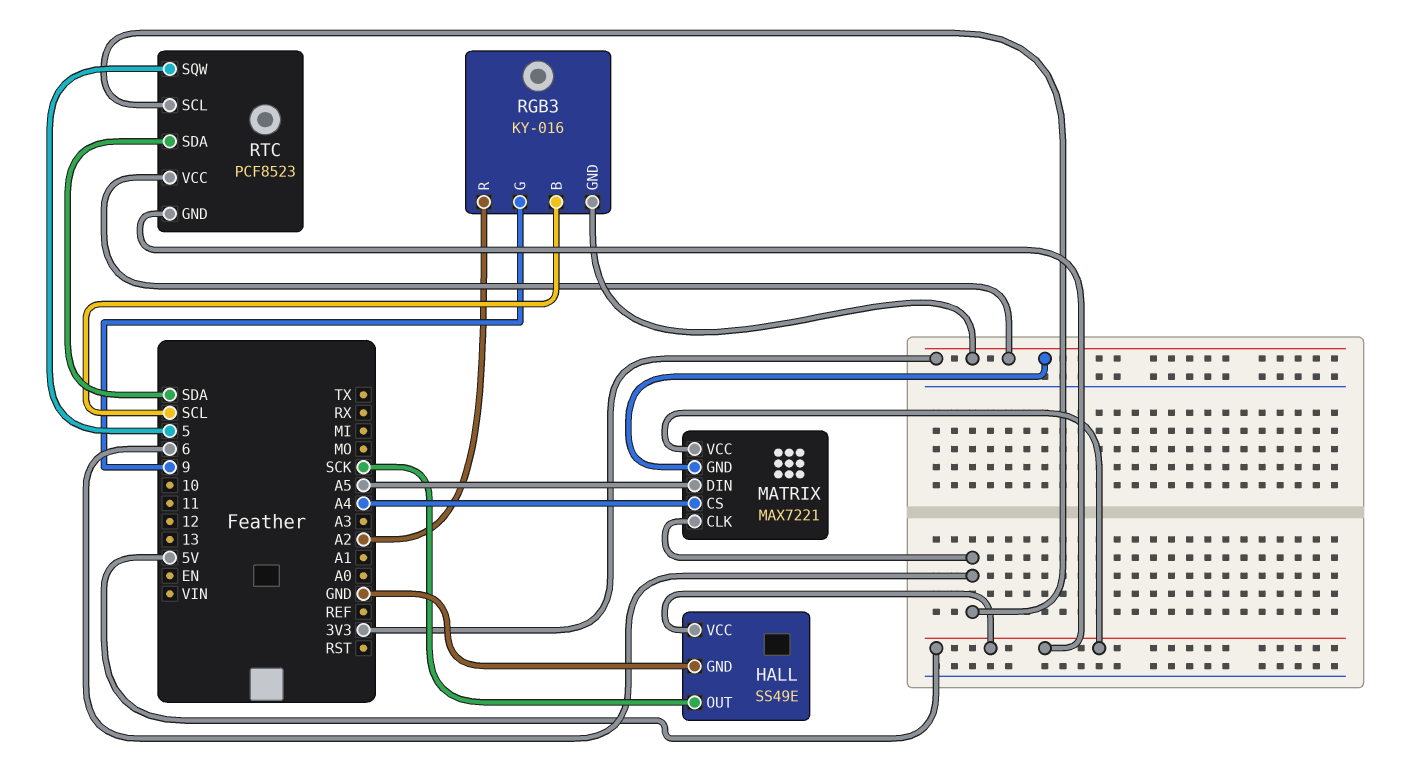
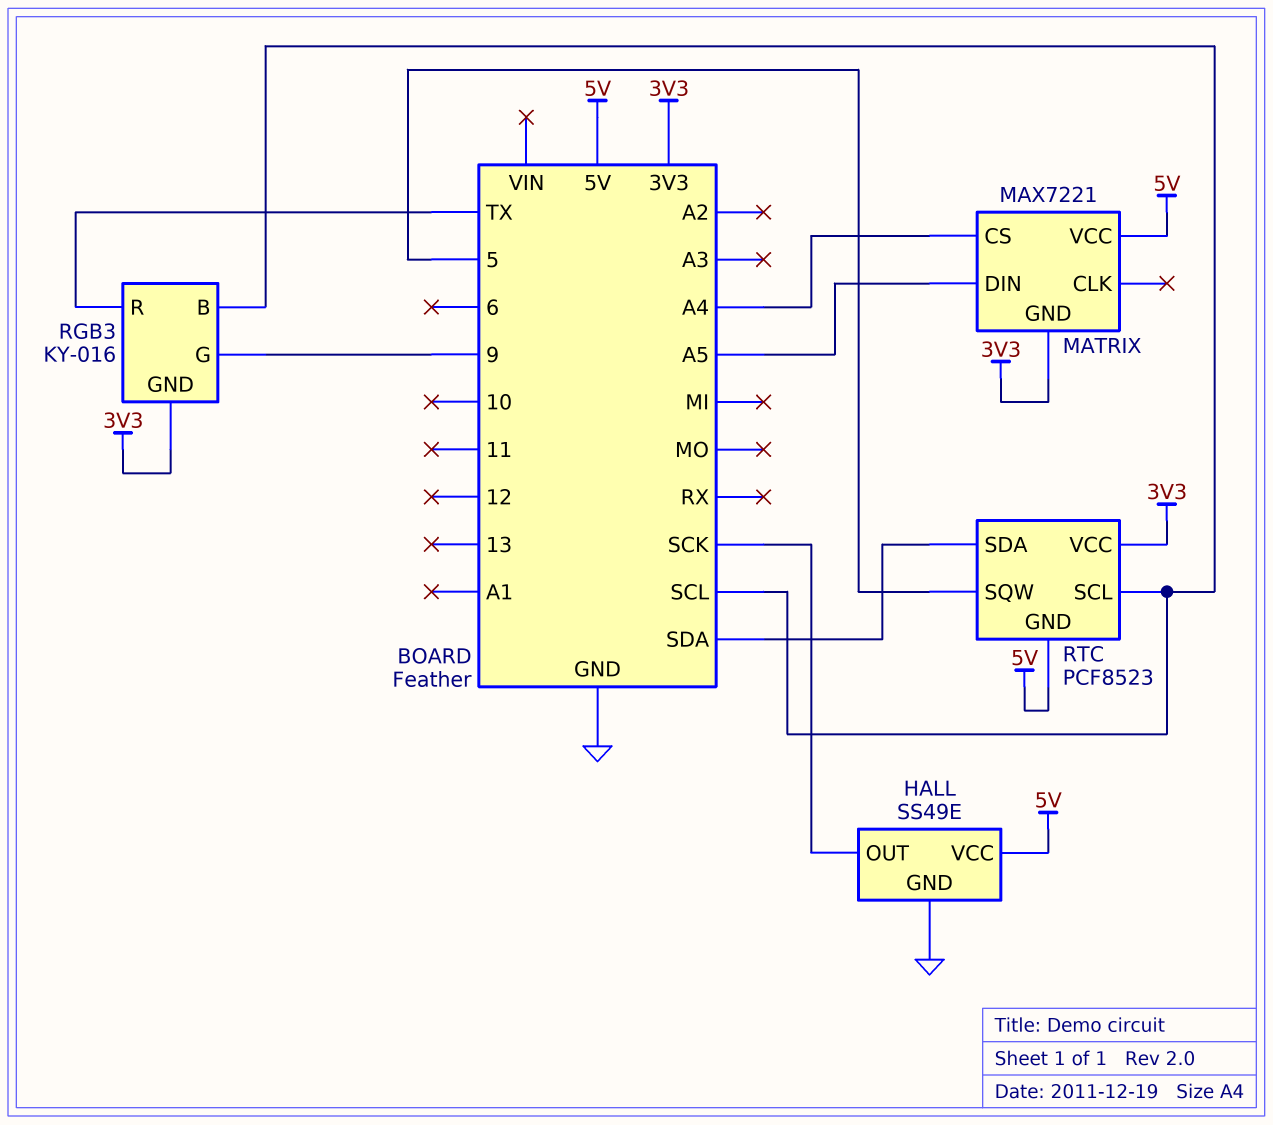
MATRIX pin CLK: 6 -> none
RGB3 pin R: A2 -> TX
RTC pin SCL: 6 -> SCL

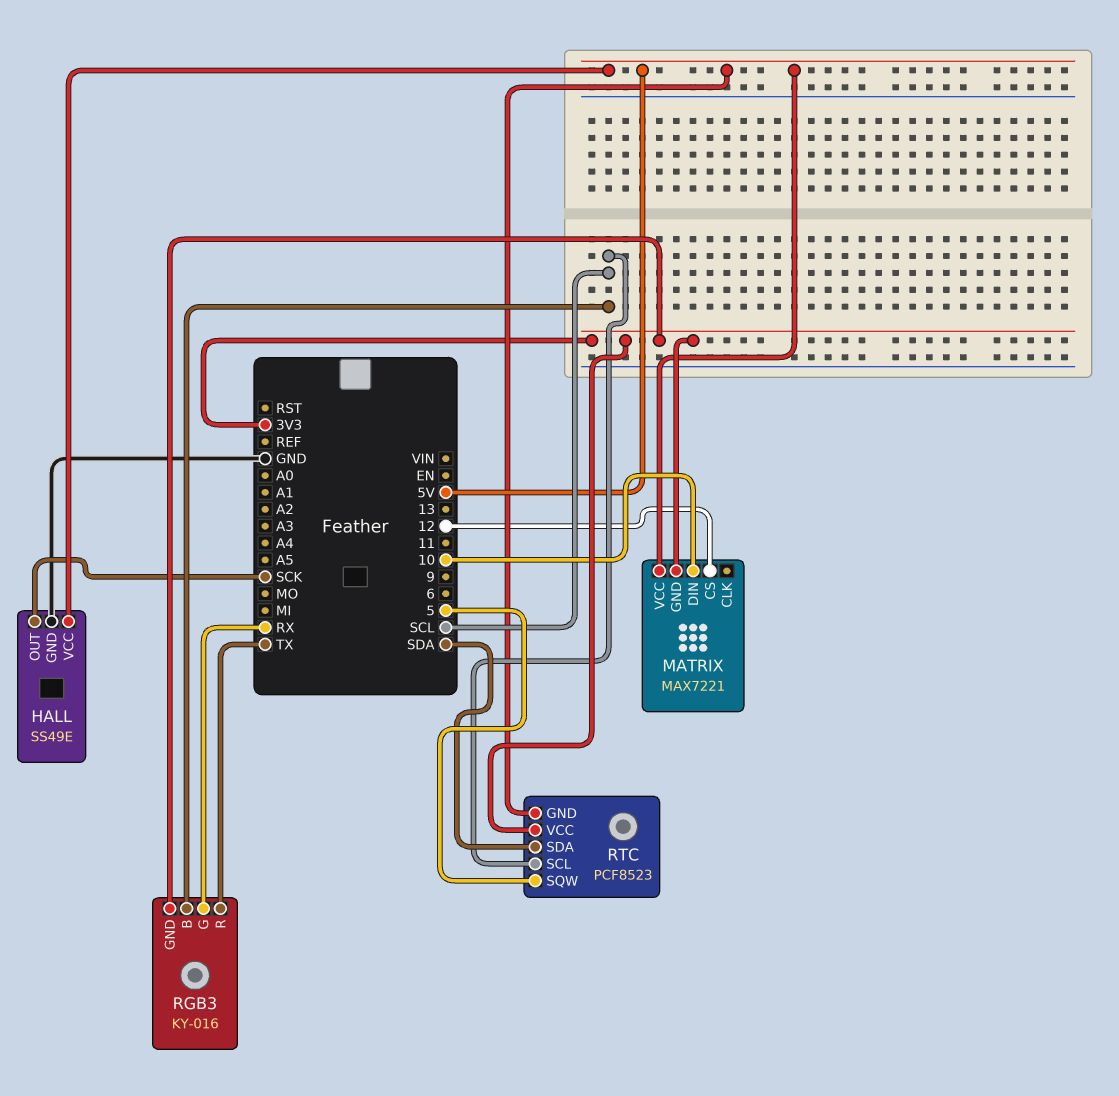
MATRIX pin CS: A4 -> 12
MATRIX pin DIN: A5 -> 10
RGB3 pin G: 9 -> RX

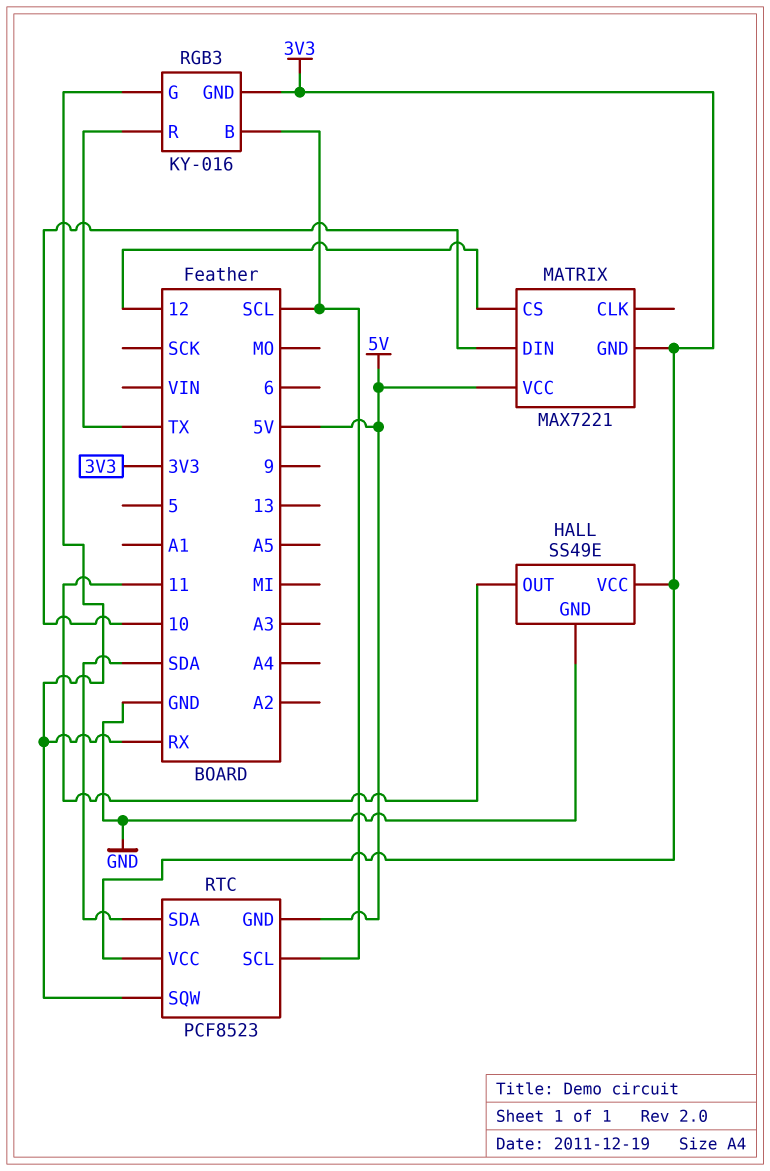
HALL pin OUT: SCK -> 11
HALL pin VCC: 5V -> 3V3
RTC pin SQW: 5 -> RX

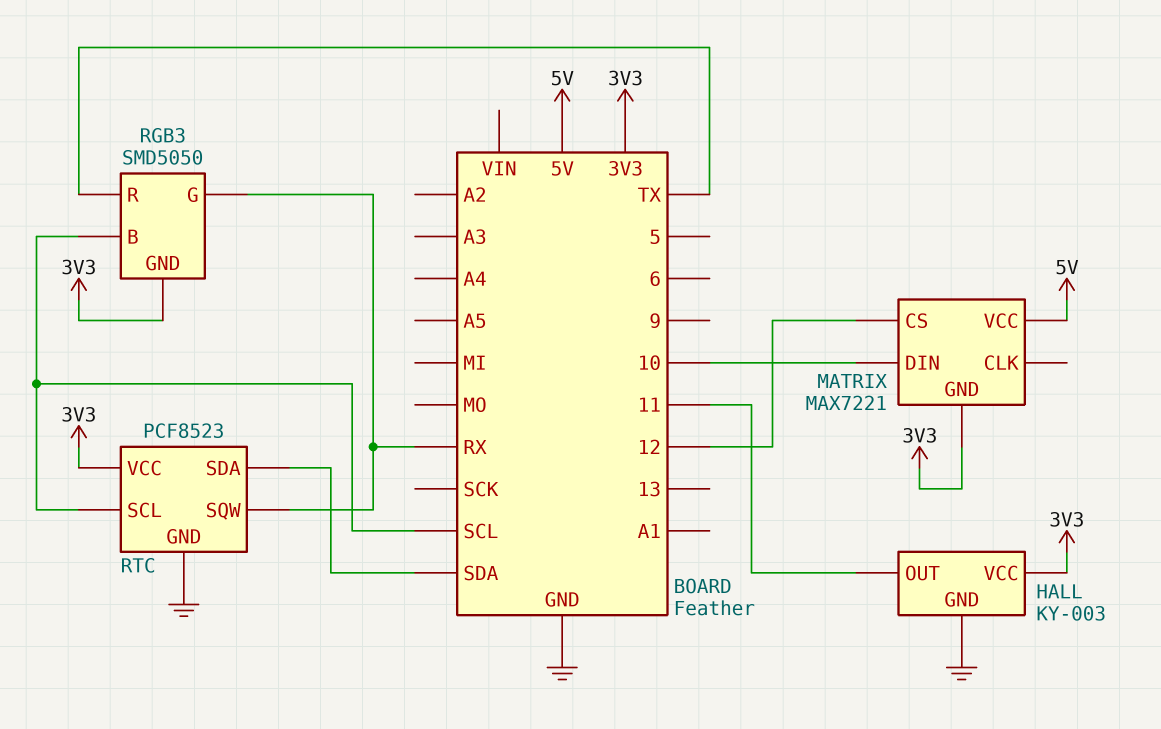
HALL: SS49E -> KY-003
RGB3: KY-016 -> SMD5050
RTC pin GND: 5V -> GND

